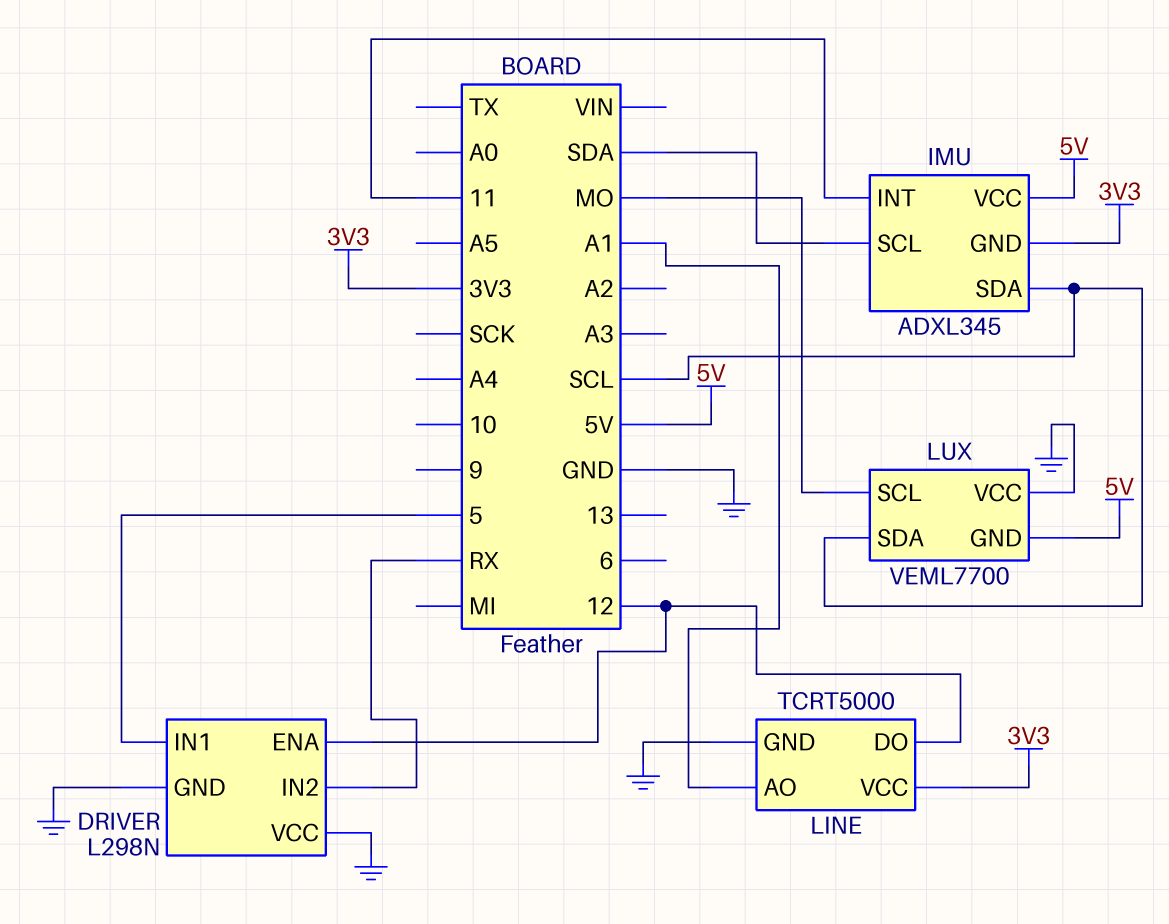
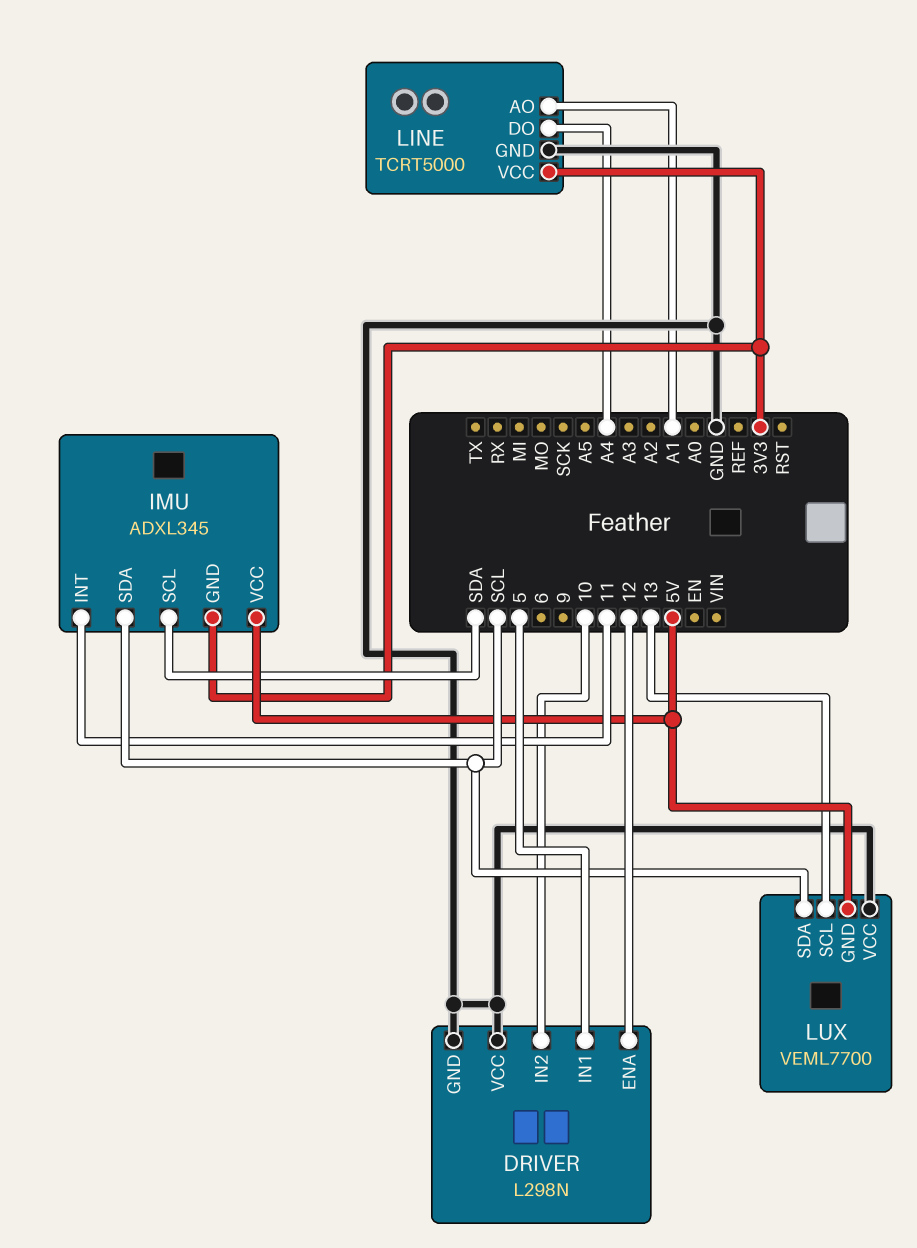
DRIVER pin IN2: RX -> 10
LINE pin DO: 12 -> A4
LUX pin SCL: MO -> 13

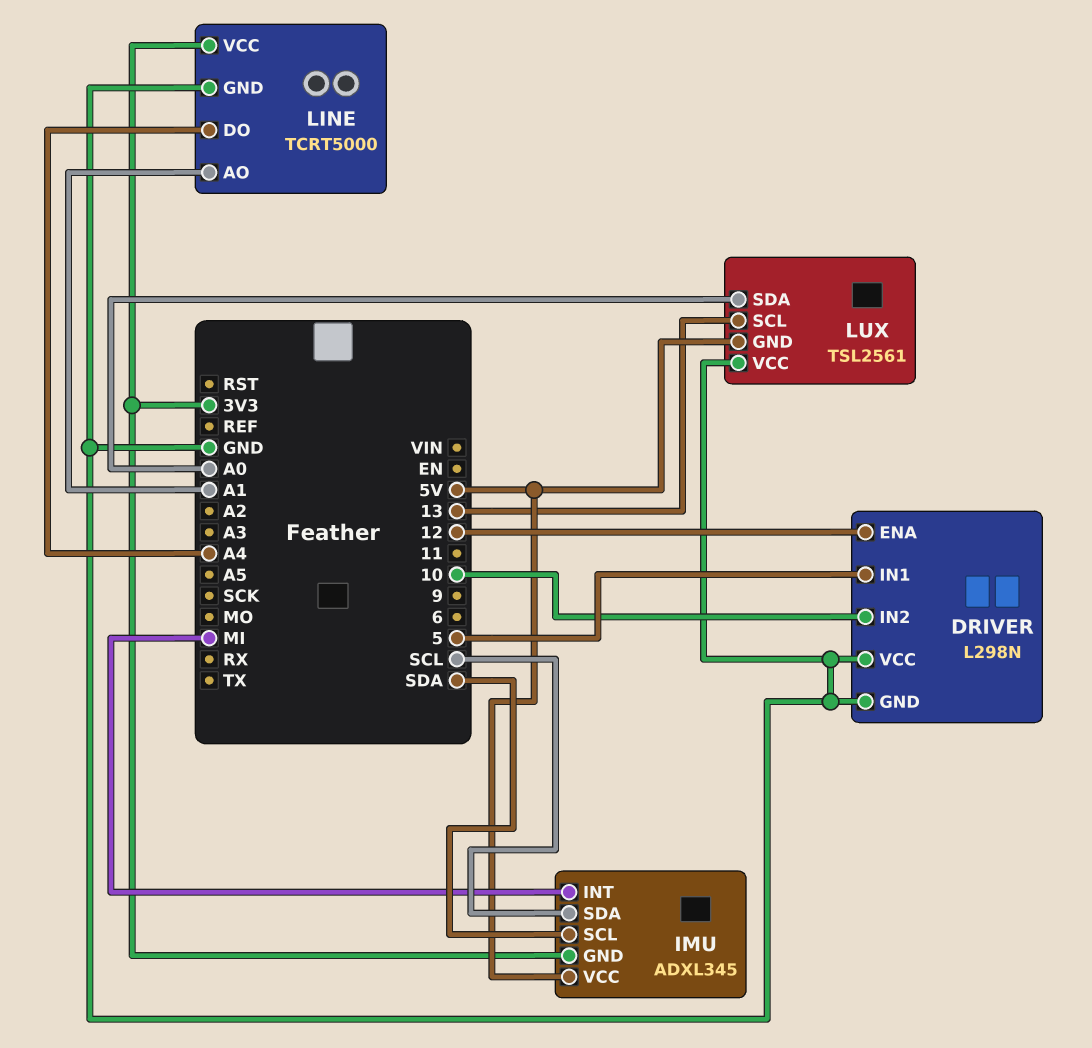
IMU pin INT: 11 -> MI
LUX: VEML7700 -> TSL2561
LUX pin SDA: SCL -> A0

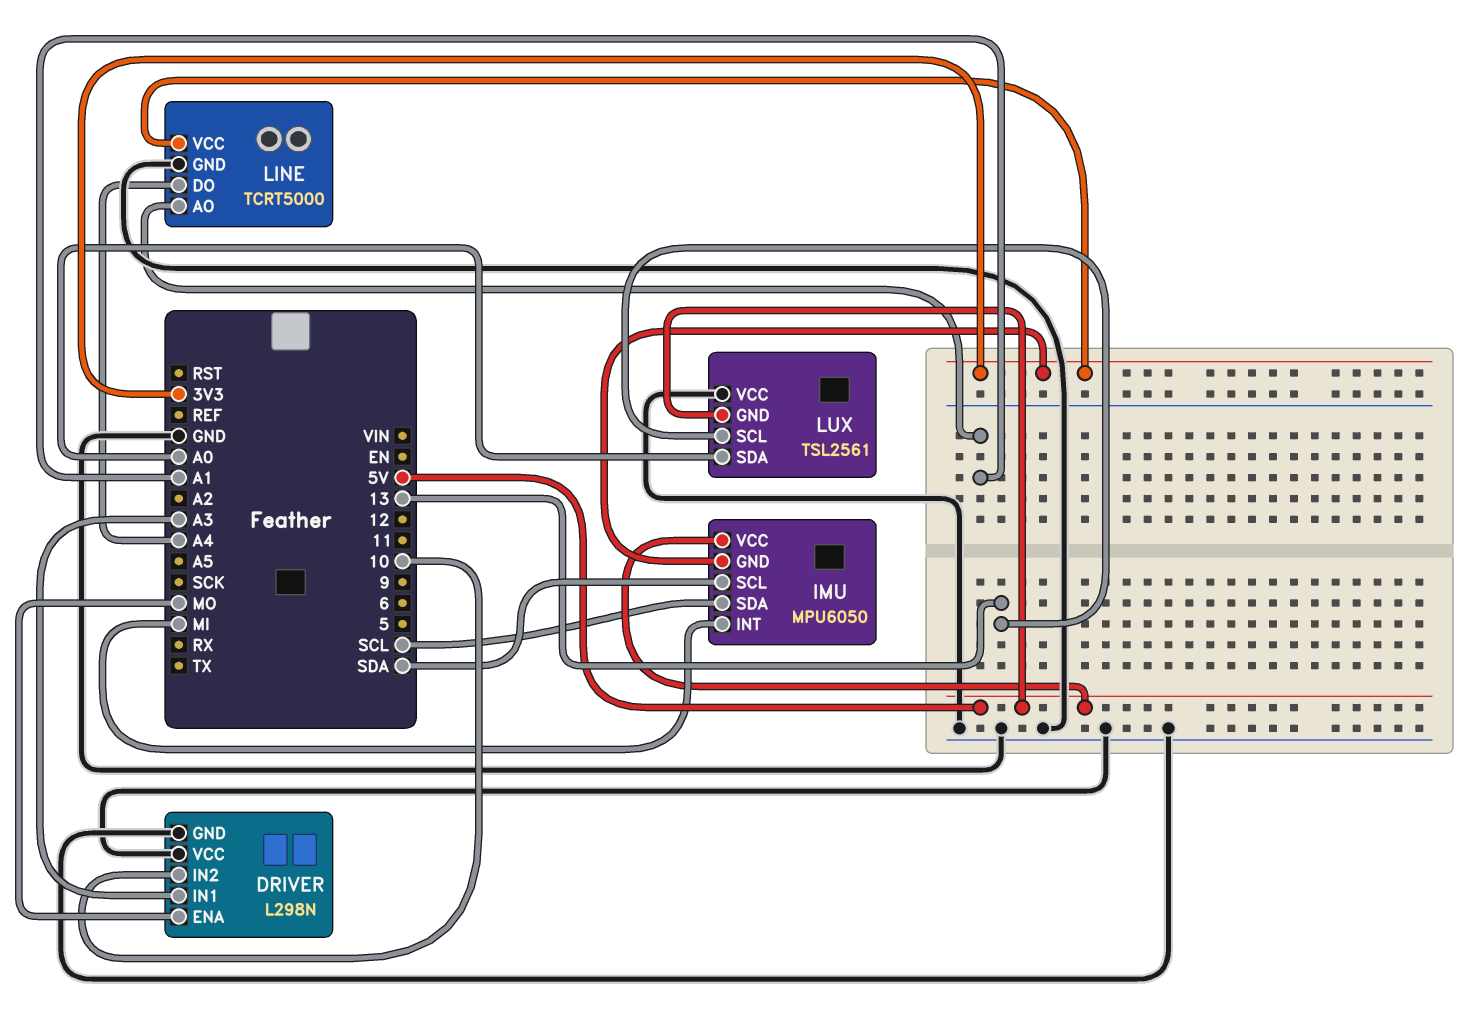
DRIVER pin ENA: 12 -> MO
DRIVER pin IN1: 5 -> A3
IMU: ADXL345 -> MPU6050

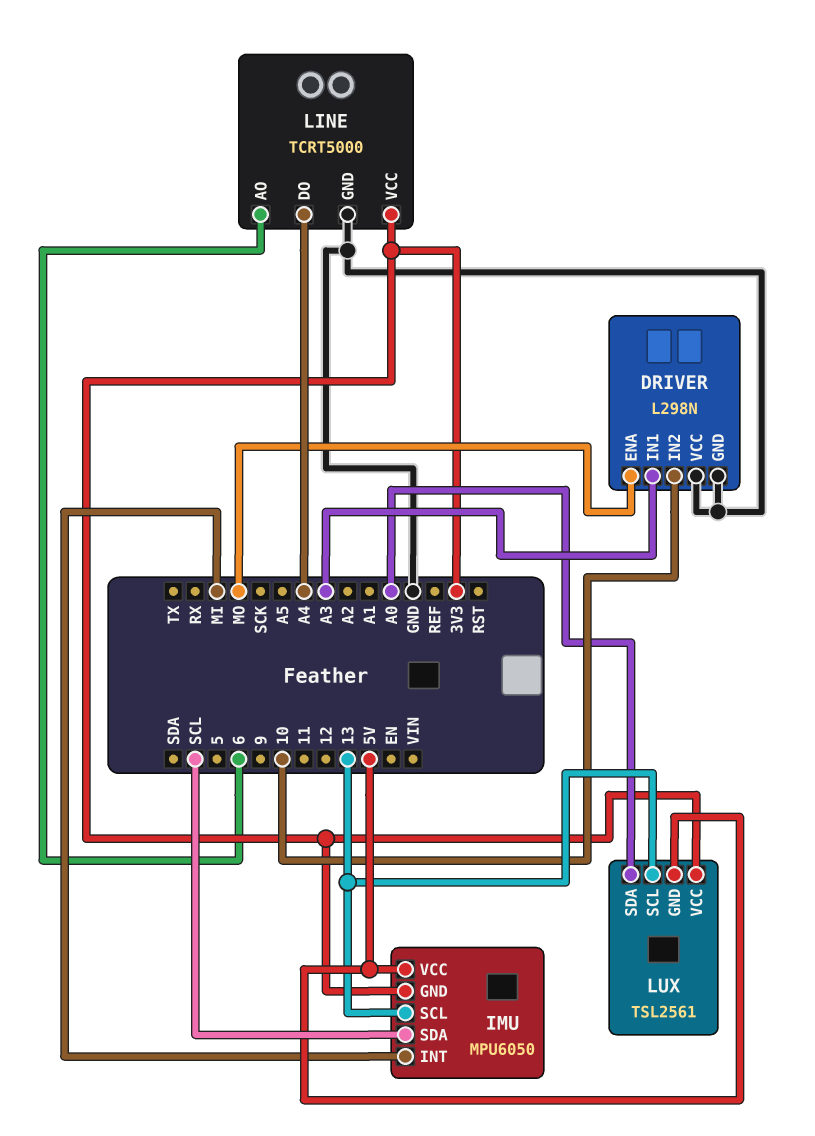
IMU pin SCL: SDA -> 13
LINE pin AO: A1 -> 6
LUX pin VCC: GND -> 3V3

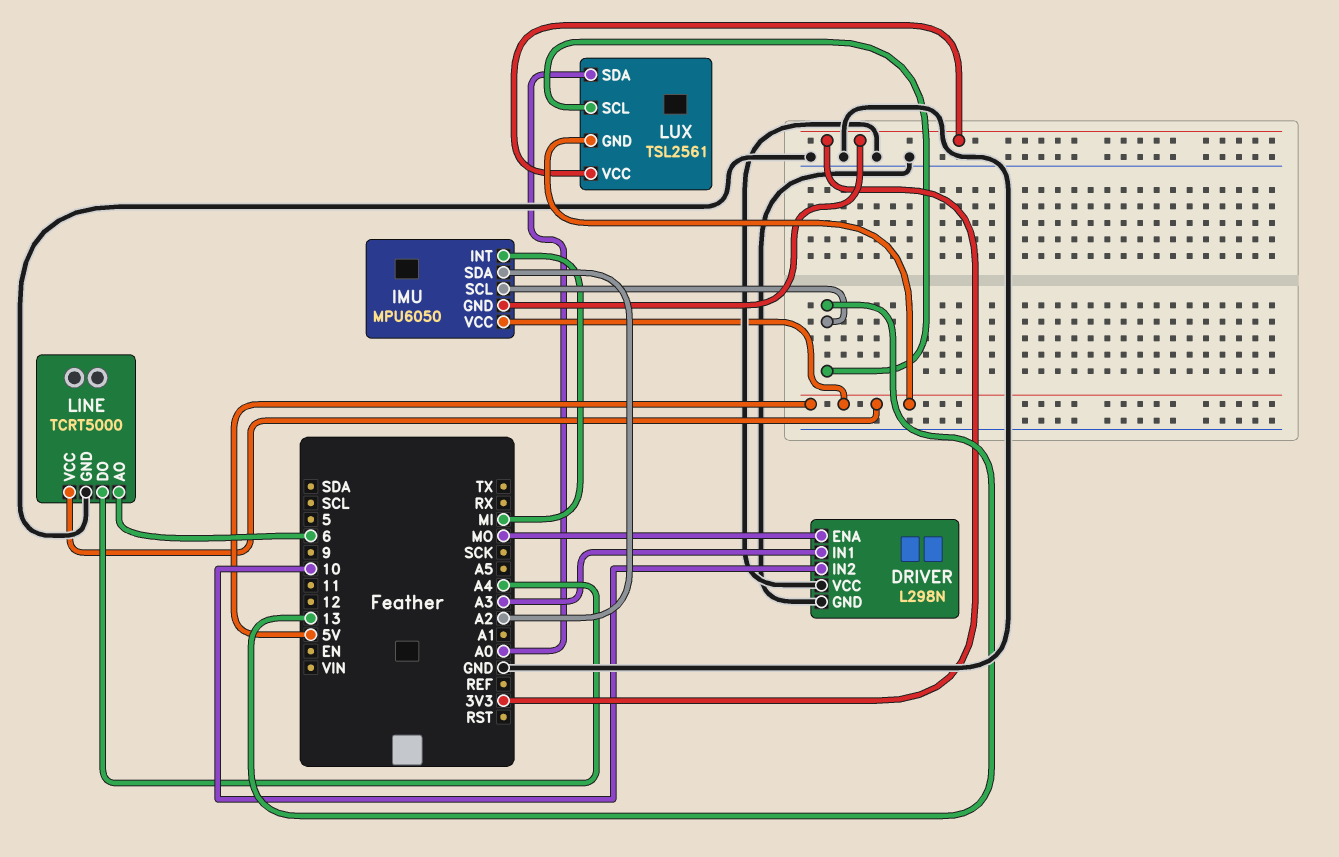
IMU pin SDA: SCL -> A2
LINE pin VCC: 3V3 -> 5V

